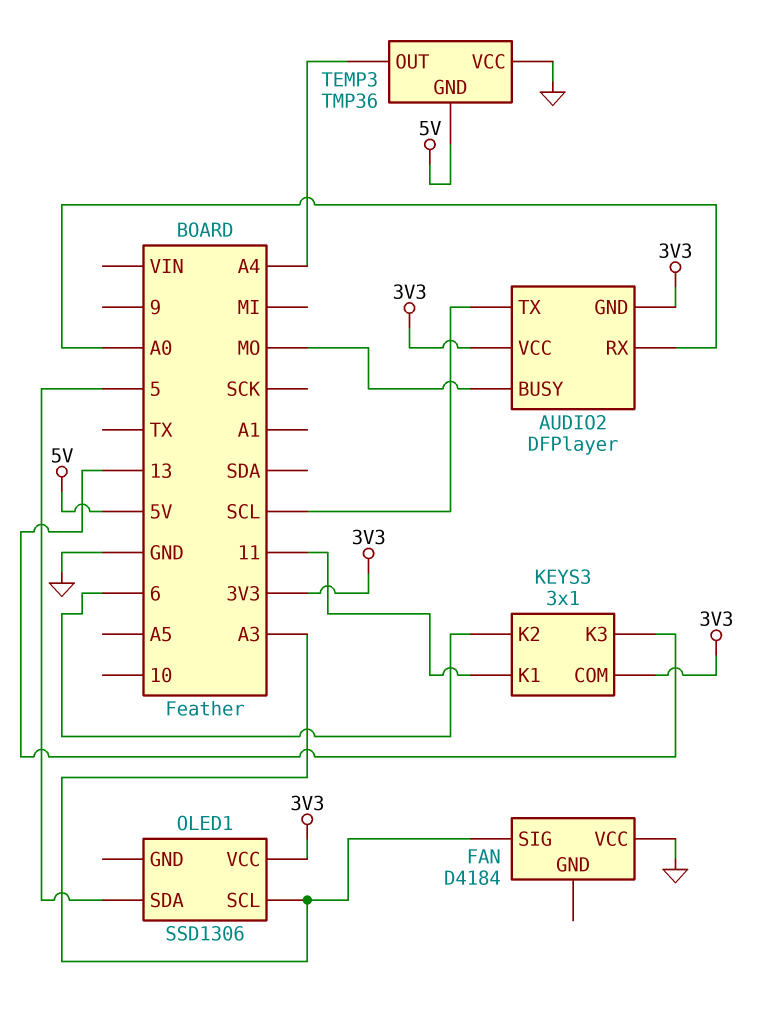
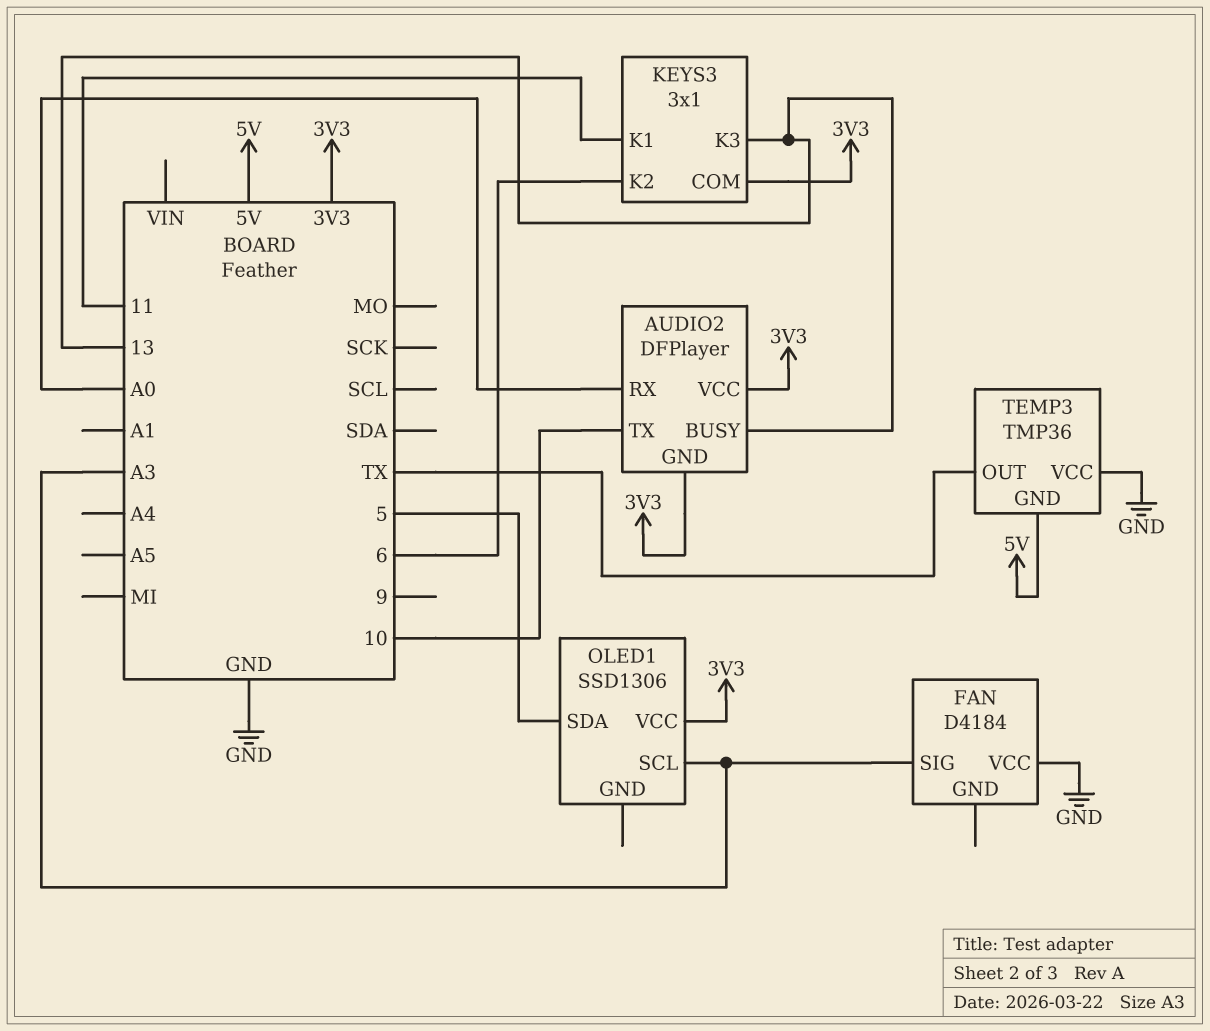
AUDIO2 pin BUSY: MO -> 13
AUDIO2 pin TX: SCL -> 10
TEMP3 pin OUT: A4 -> TX

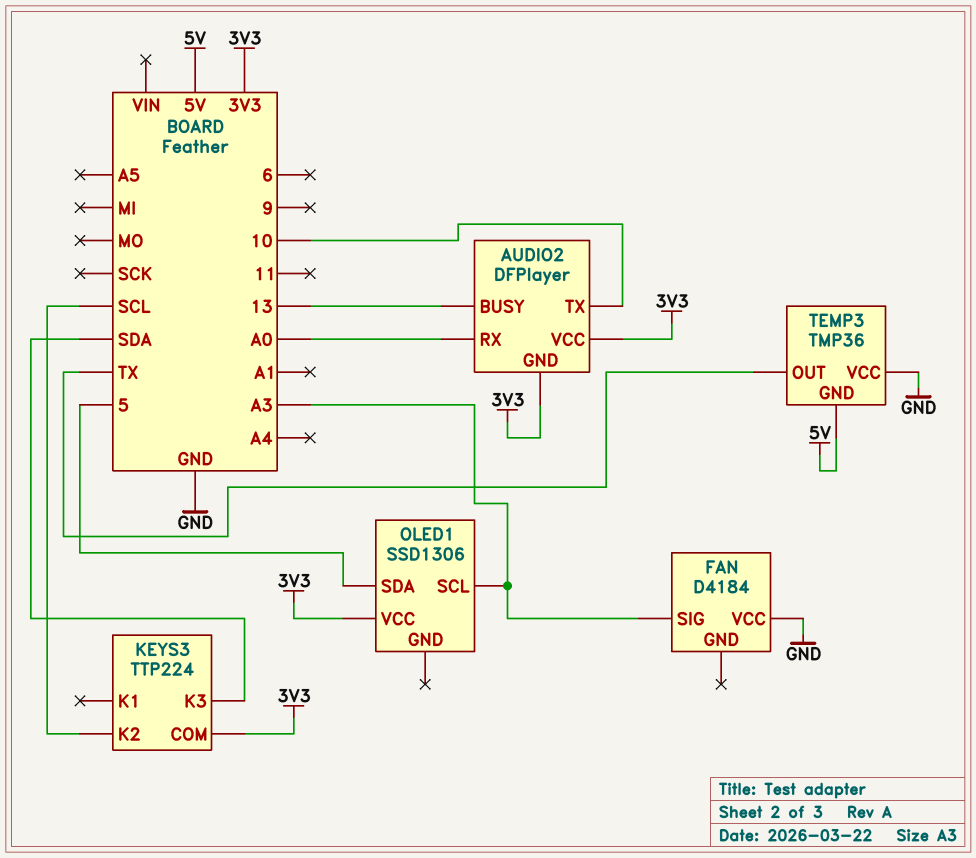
KEYS3: 3x1 -> TTP224
KEYS3 pin K1: 11 -> none
KEYS3 pin K2: 6 -> SCL
KEYS3 pin K3: 13 -> SDA

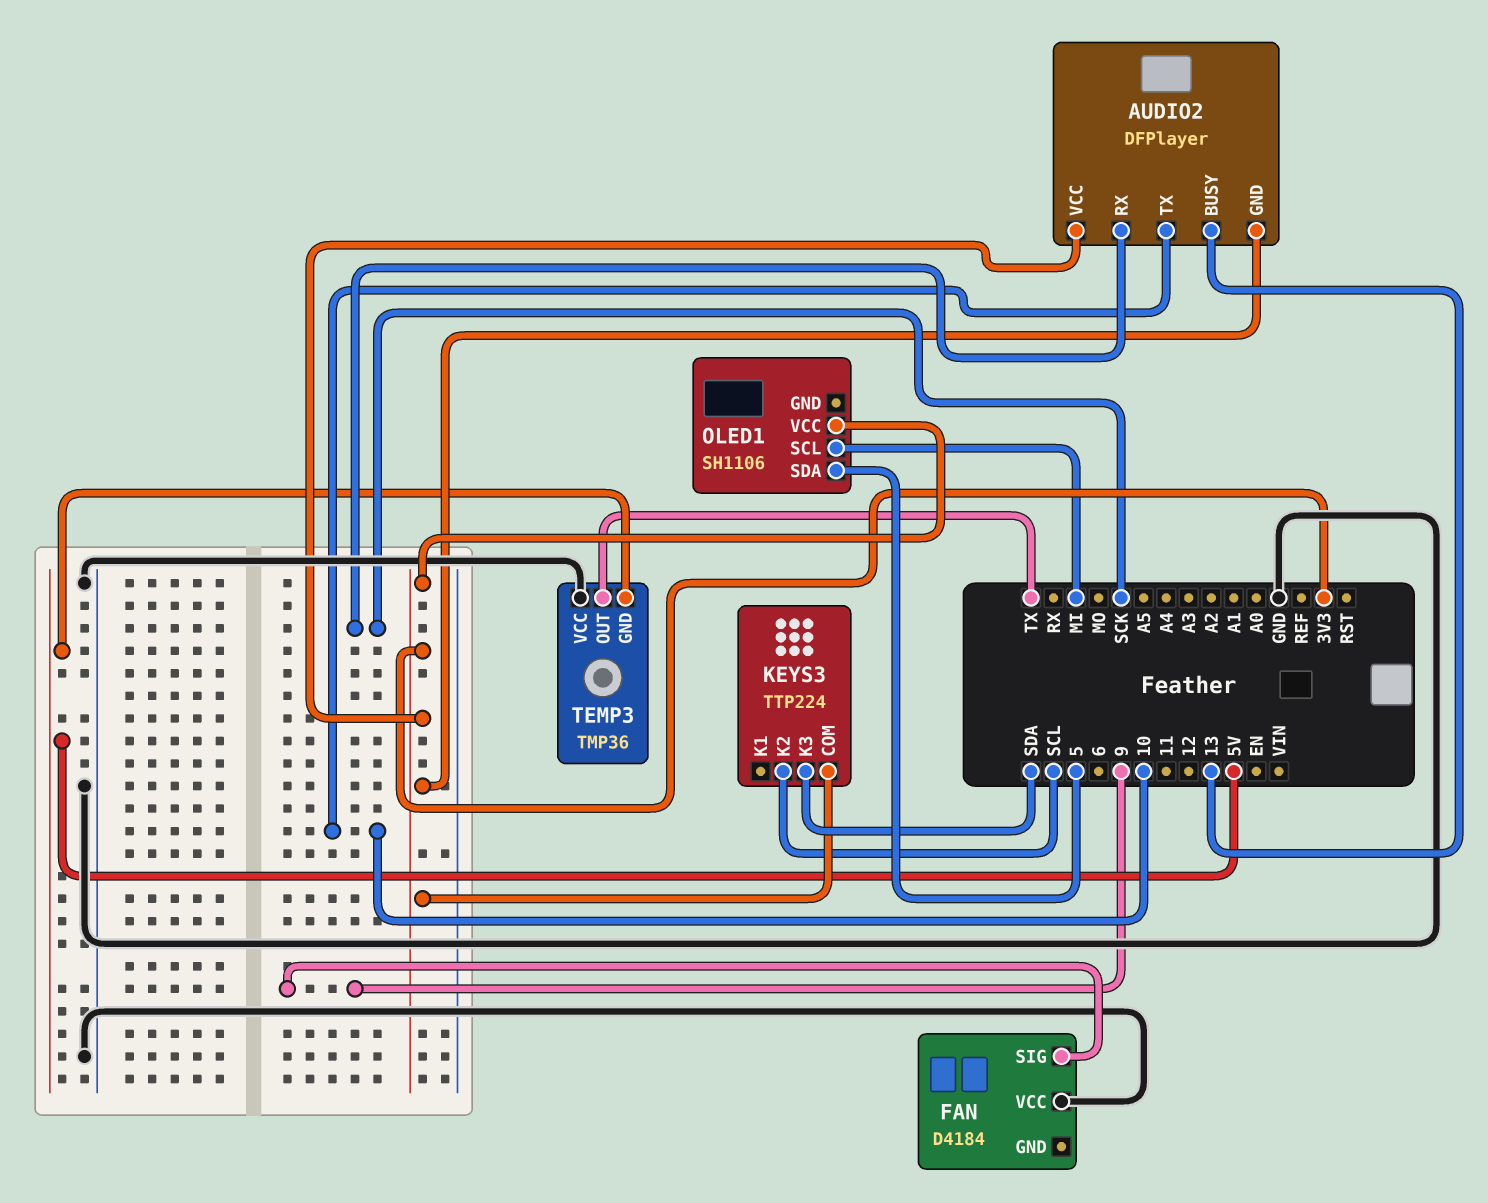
AUDIO2 pin RX: A0 -> SCK
FAN pin SIG: A3 -> 9
OLED1: SSD1306 -> SH1106
OLED1 pin SCL: A3 -> MI

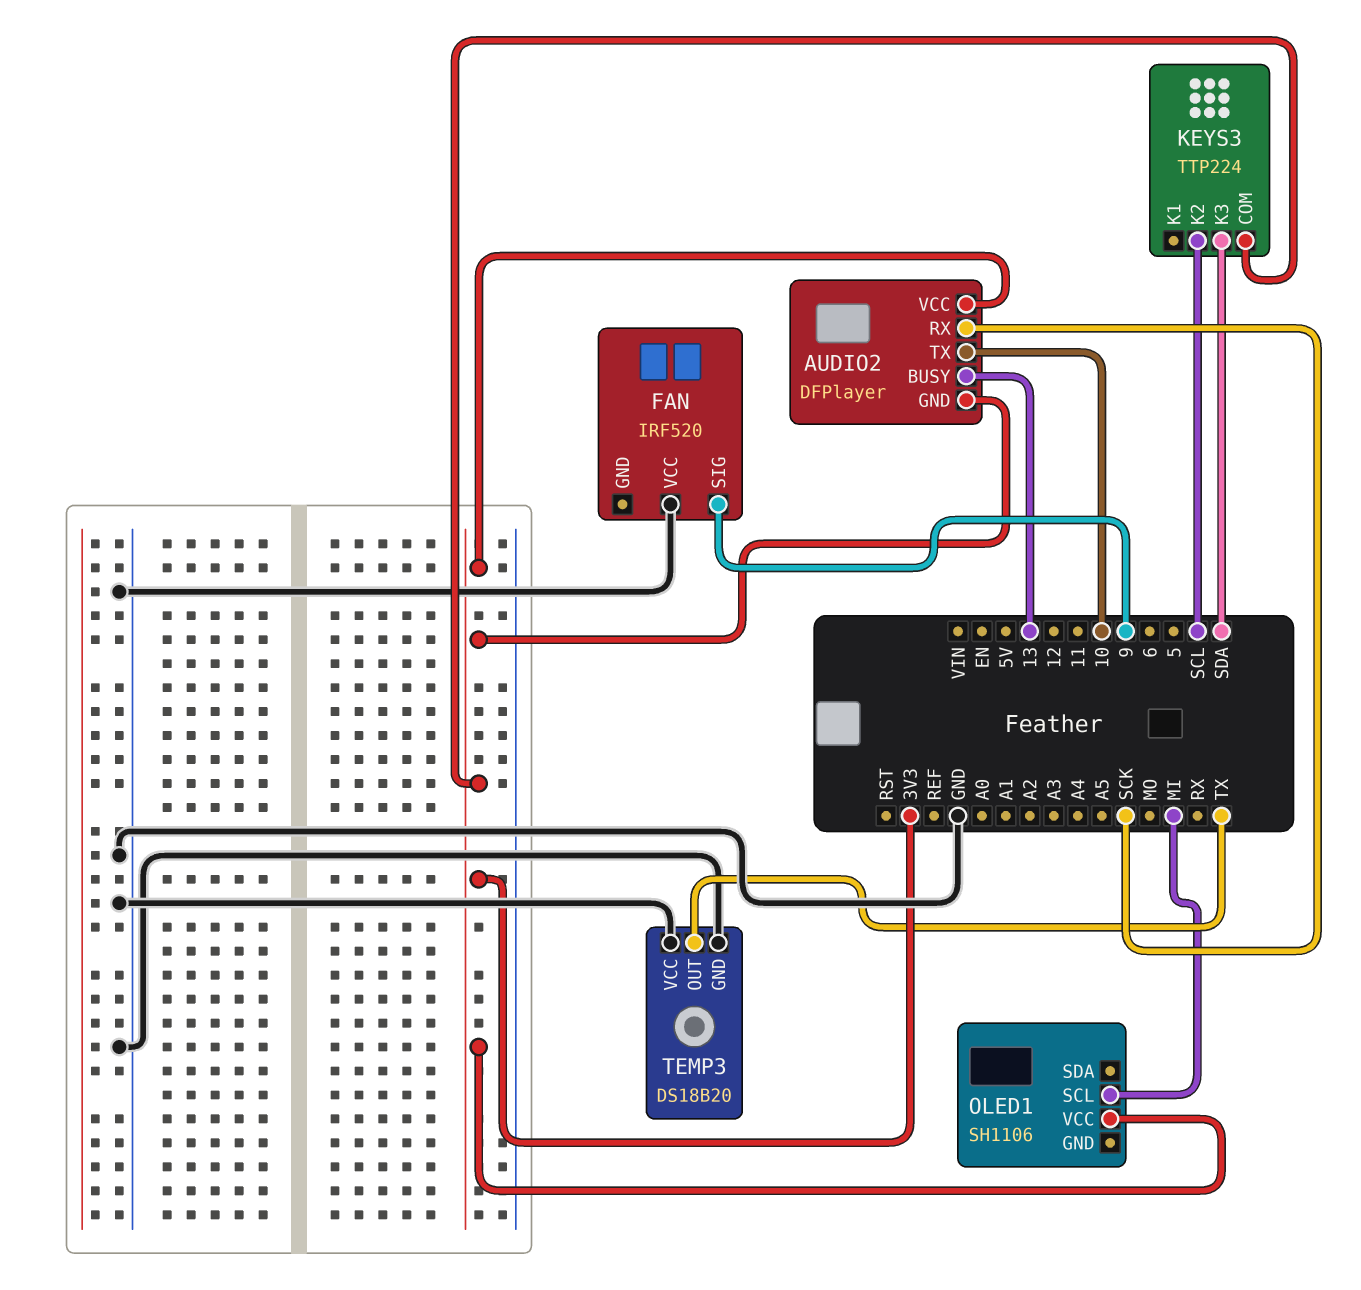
FAN: D4184 -> IRF520
OLED1 pin SDA: 5 -> none
TEMP3: TMP36 -> DS18B20
TEMP3 pin GND: 5V -> GND

